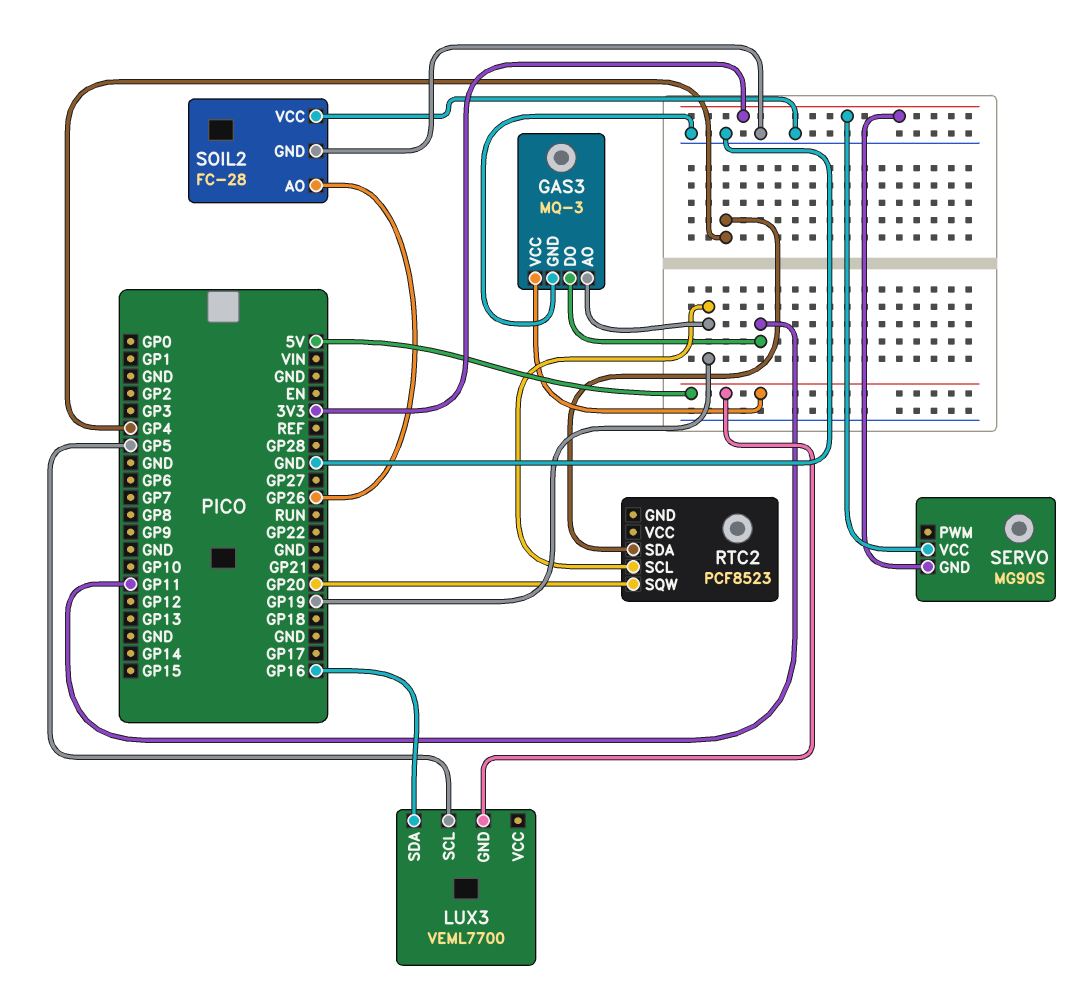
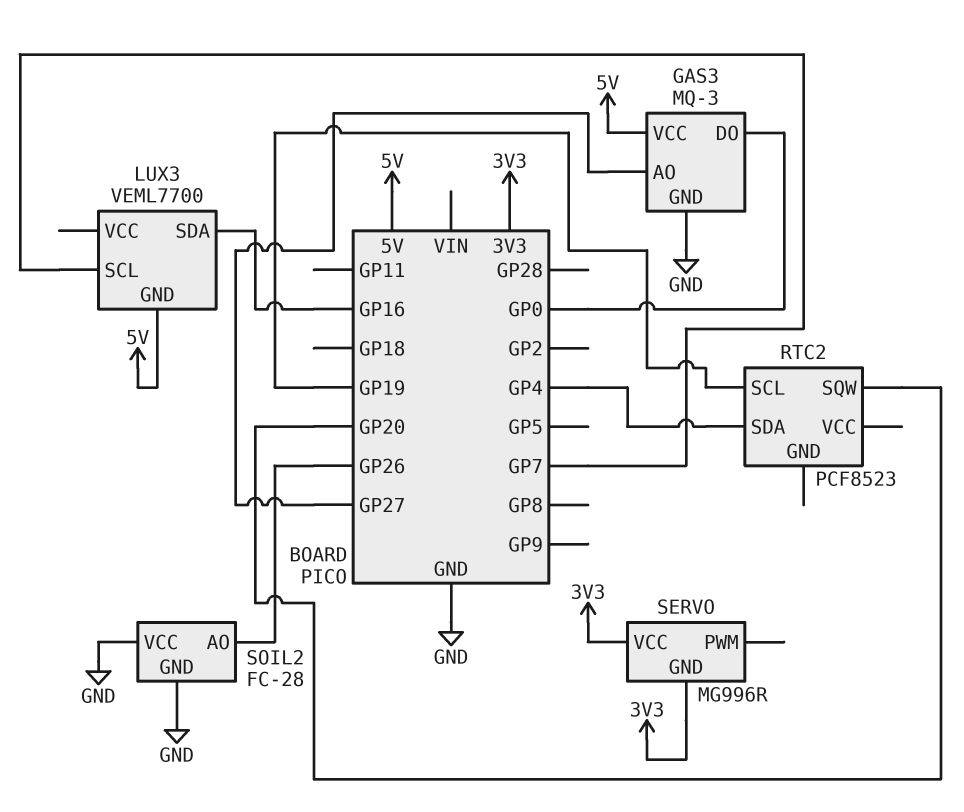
GAS3 pin AO: GP19 -> GP27
GAS3 pin DO: GP11 -> GP0
LUX3 pin SCL: GP5 -> GP7
SERVO: MG90S -> MG996R

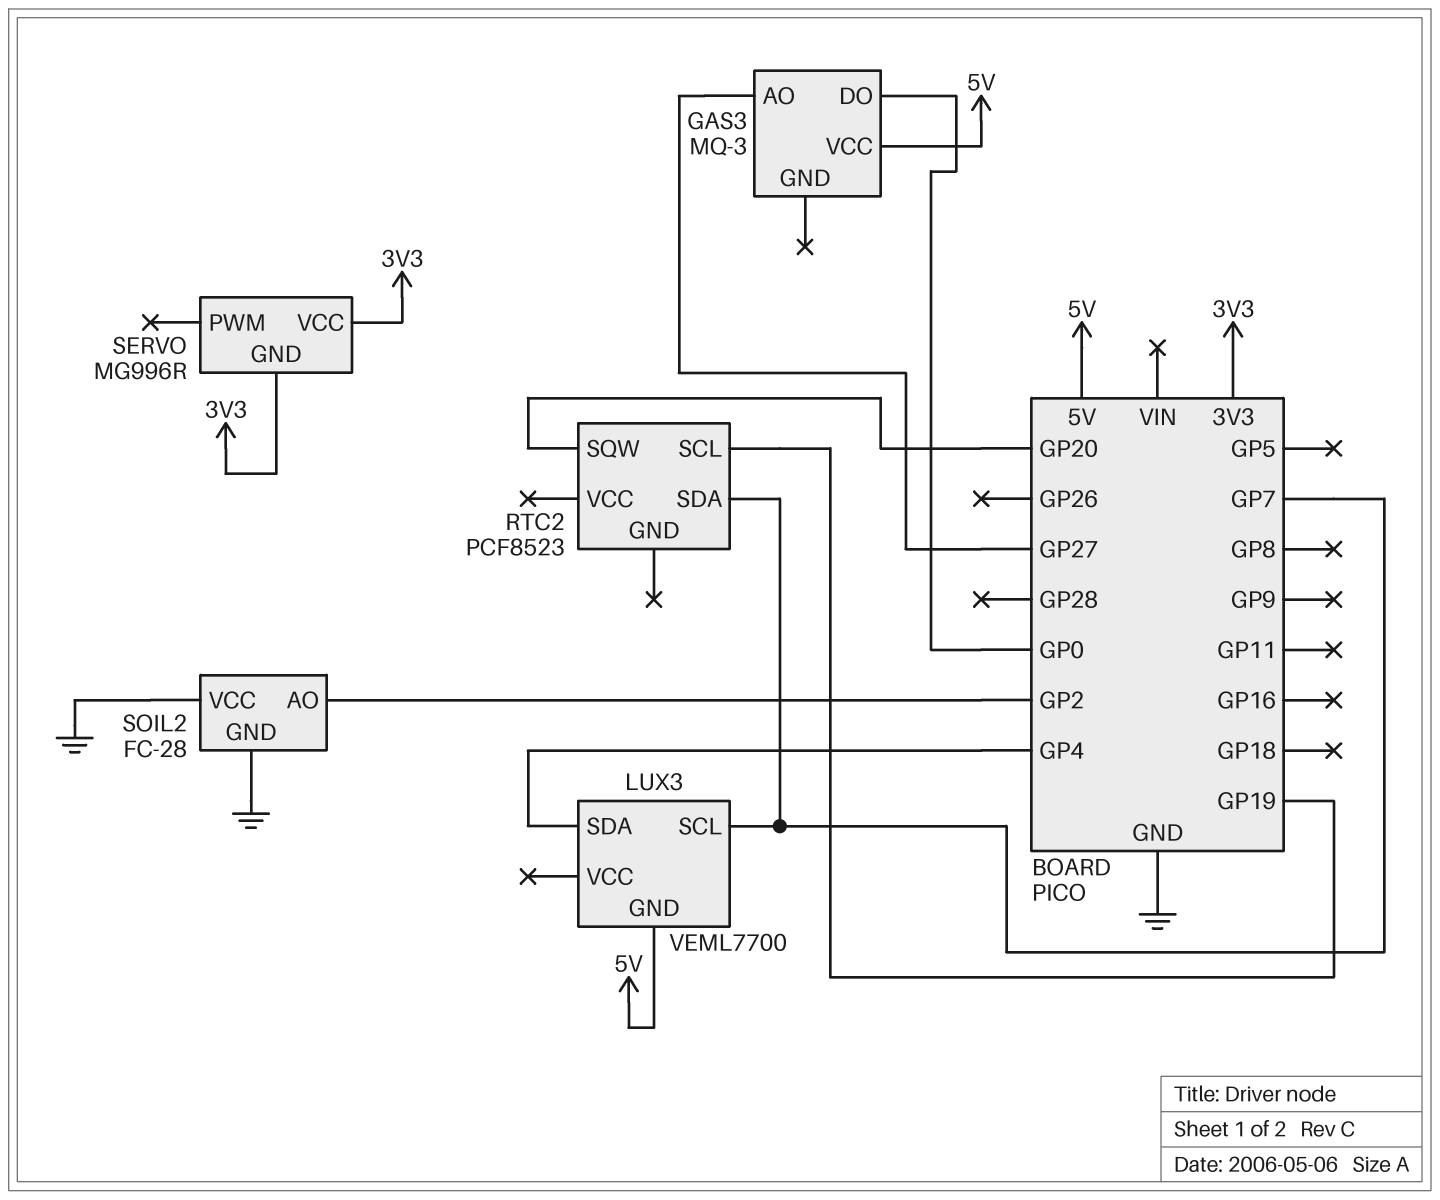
GAS3 pin GND: GND -> none
LUX3 pin SDA: GP16 -> GP4
RTC2 pin SDA: GP4 -> GP7
SOIL2 pin AO: GP26 -> GP2

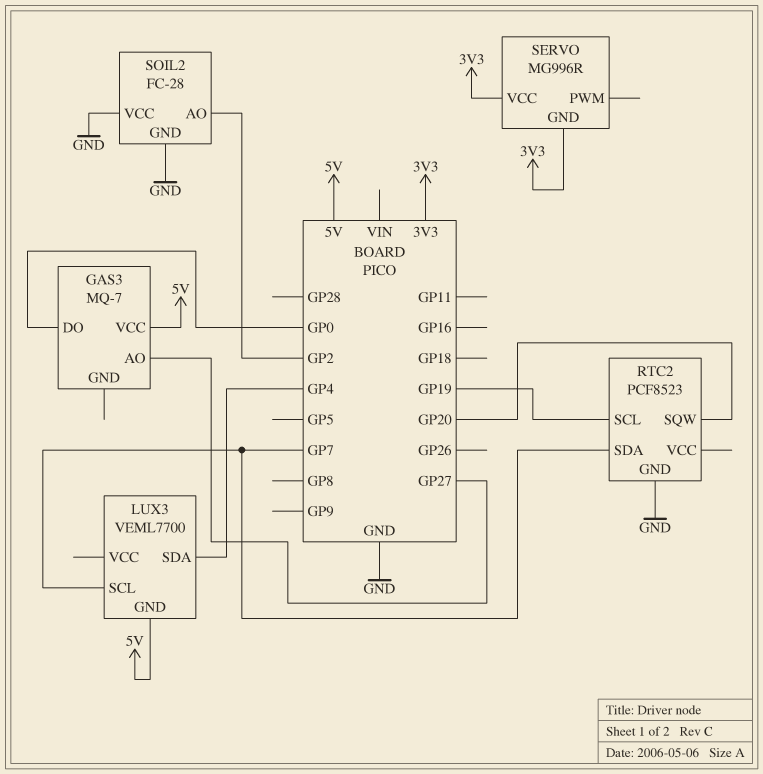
GAS3: MQ-3 -> MQ-7
RTC2 pin GND: none -> GND

